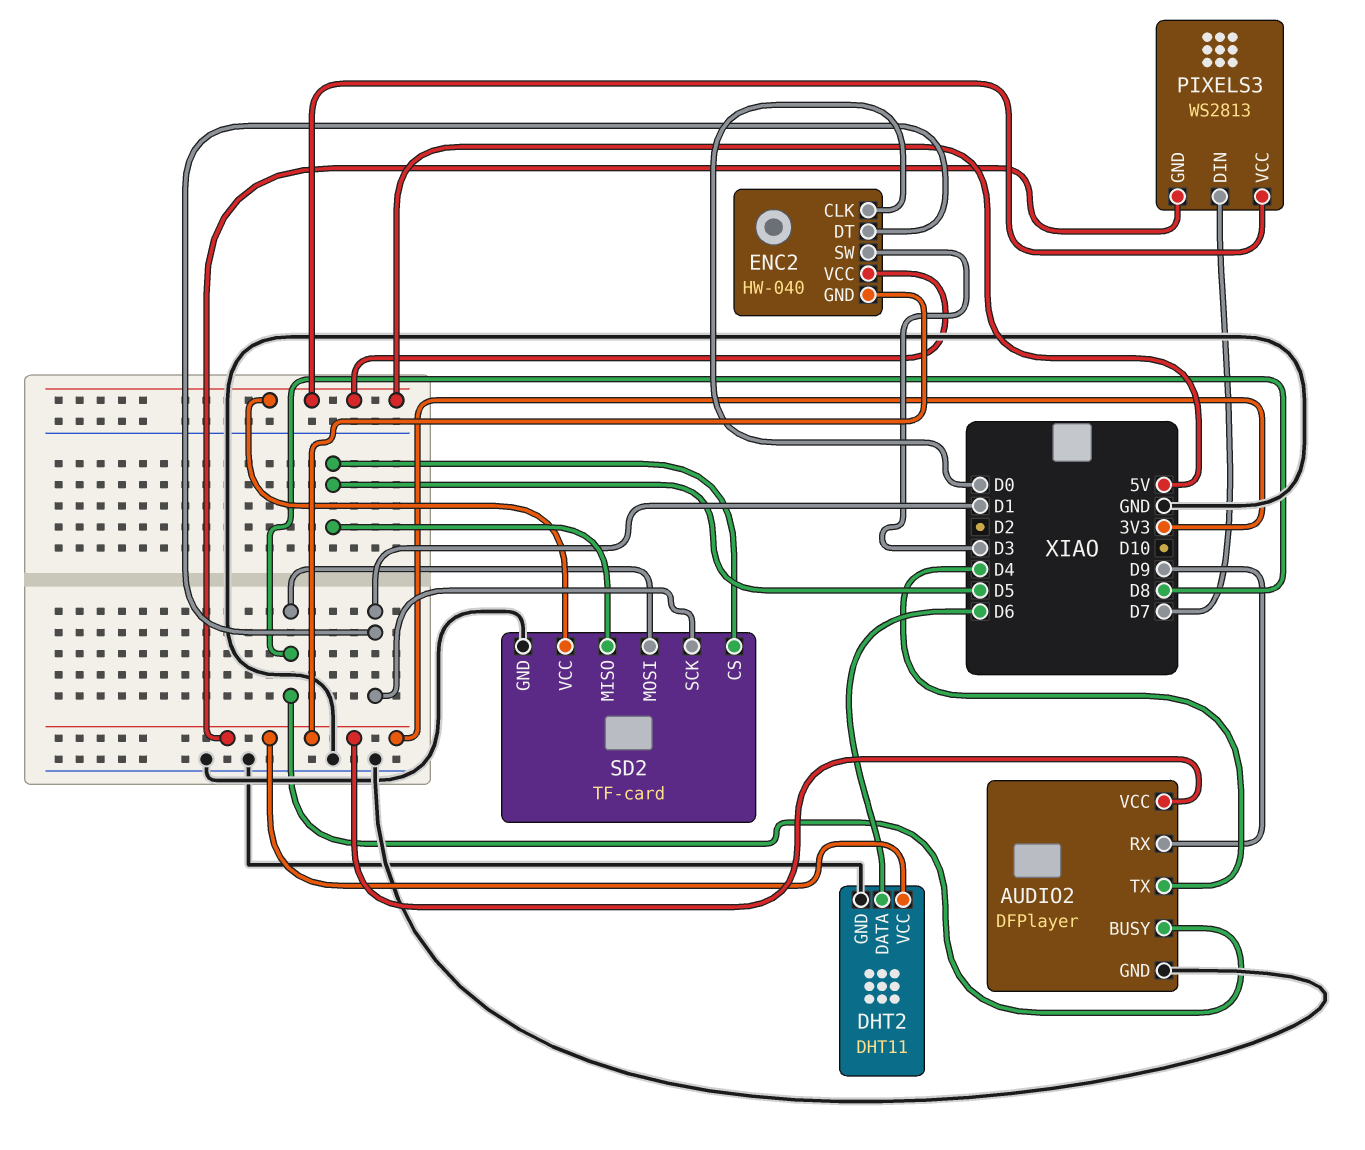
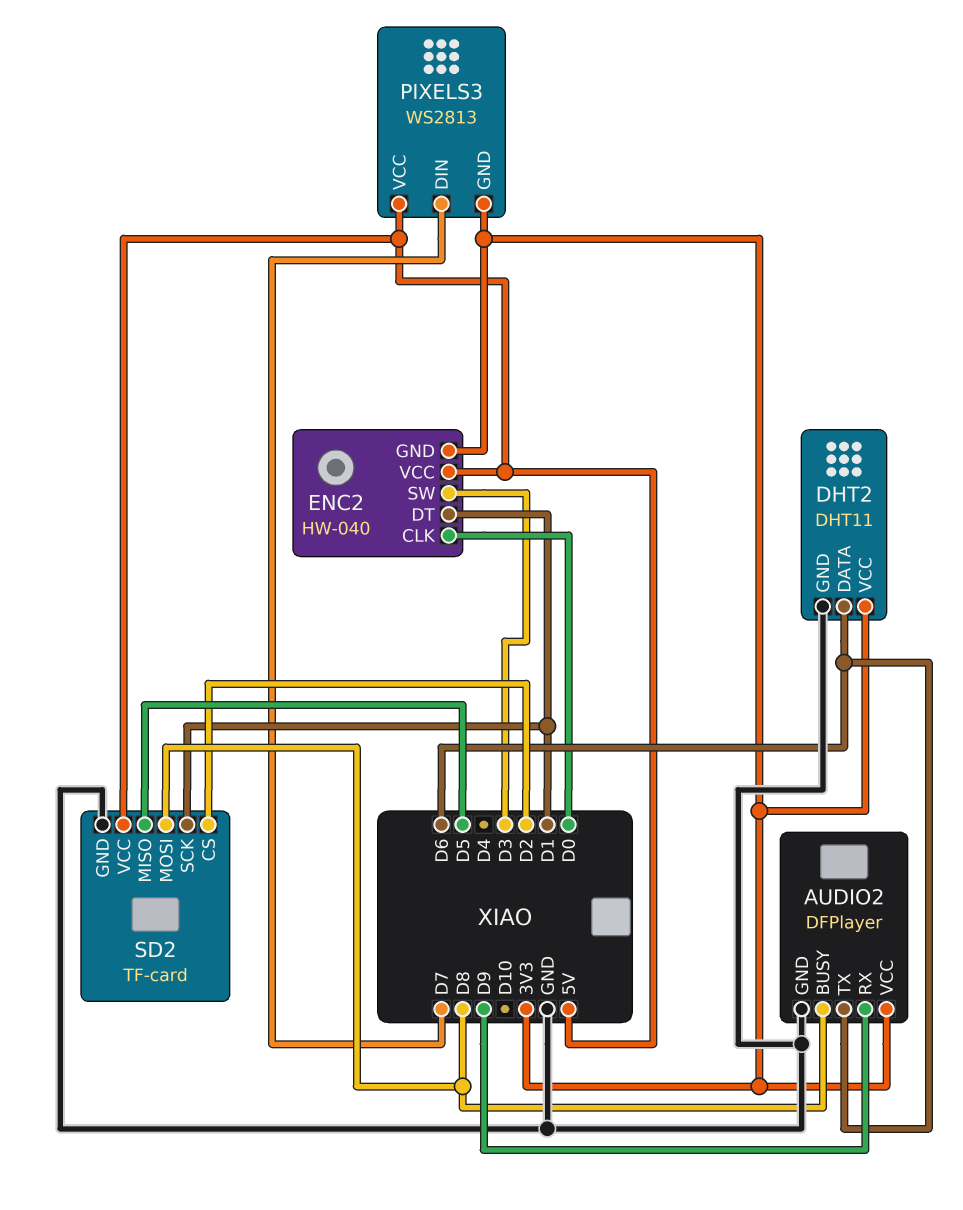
AUDIO2 pin TX: D4 -> D6
SD2 pin CS: D5 -> D2

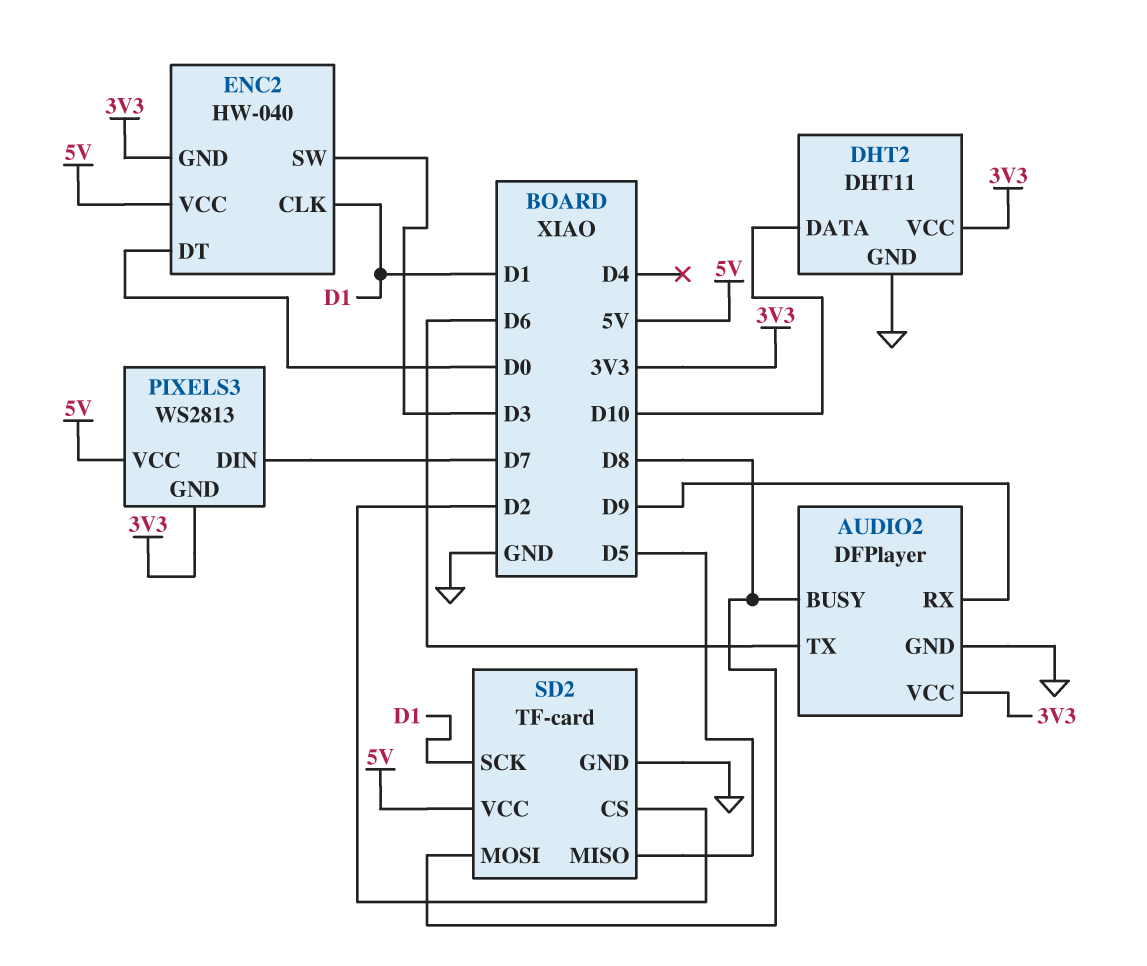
DHT2 pin DATA: D6 -> D10
ENC2 pin CLK: D0 -> D1
ENC2 pin DT: D1 -> D0

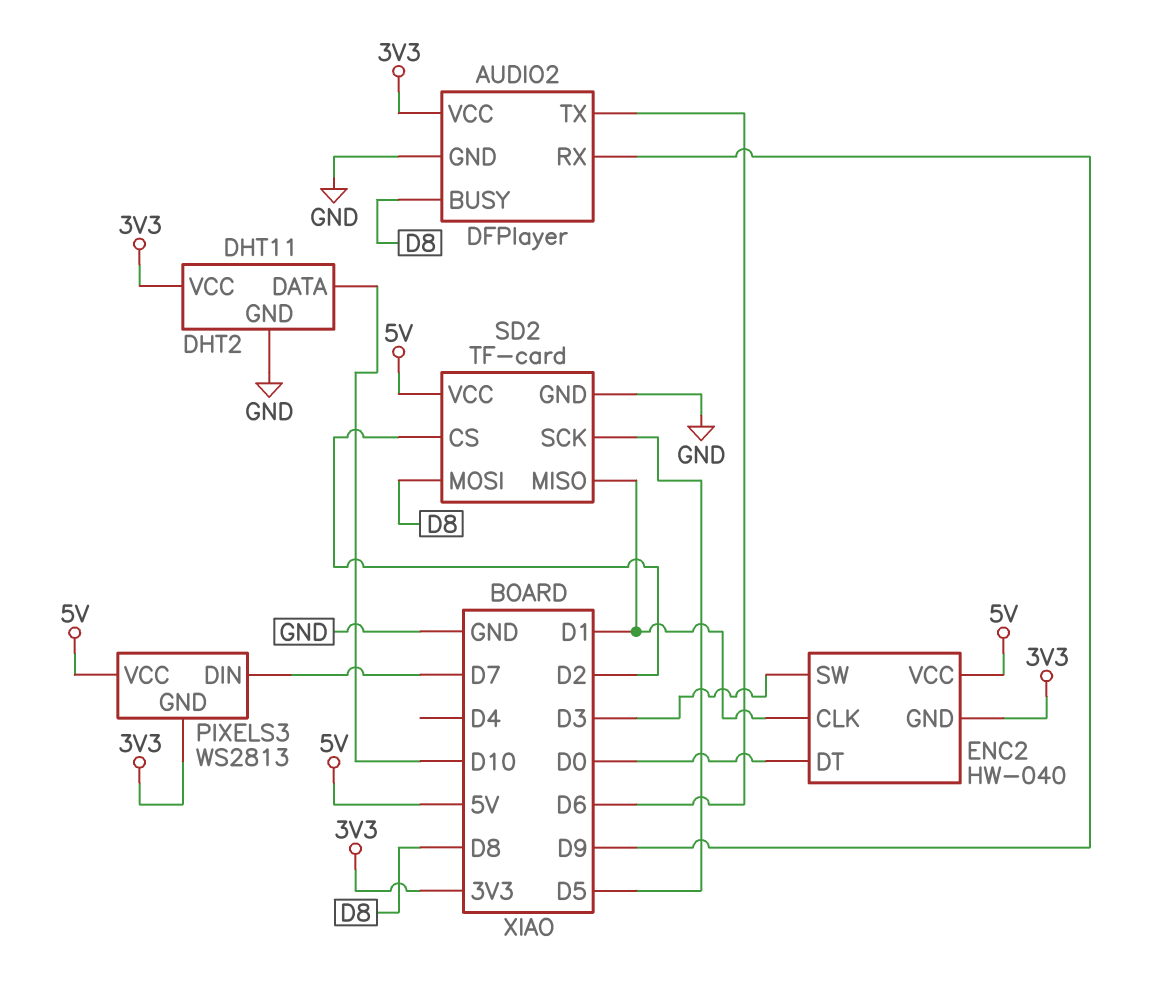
SD2 pin MISO: D5 -> D1
SD2 pin SCK: D1 -> D5

